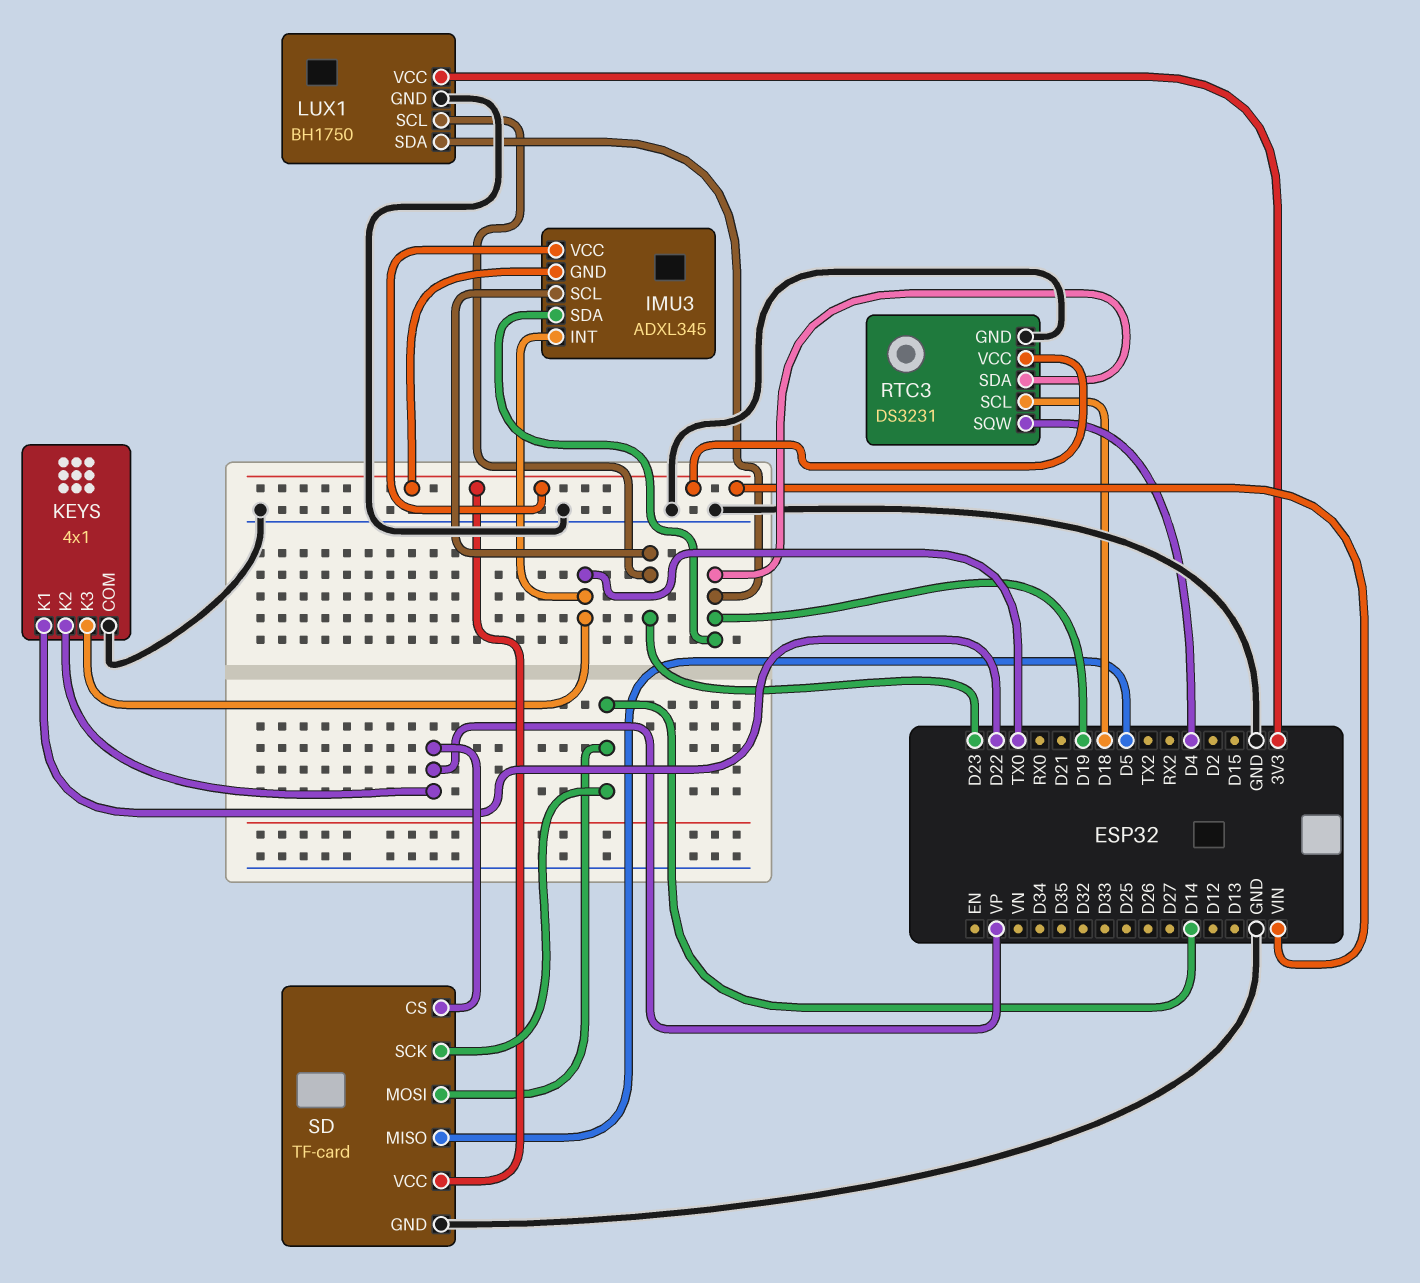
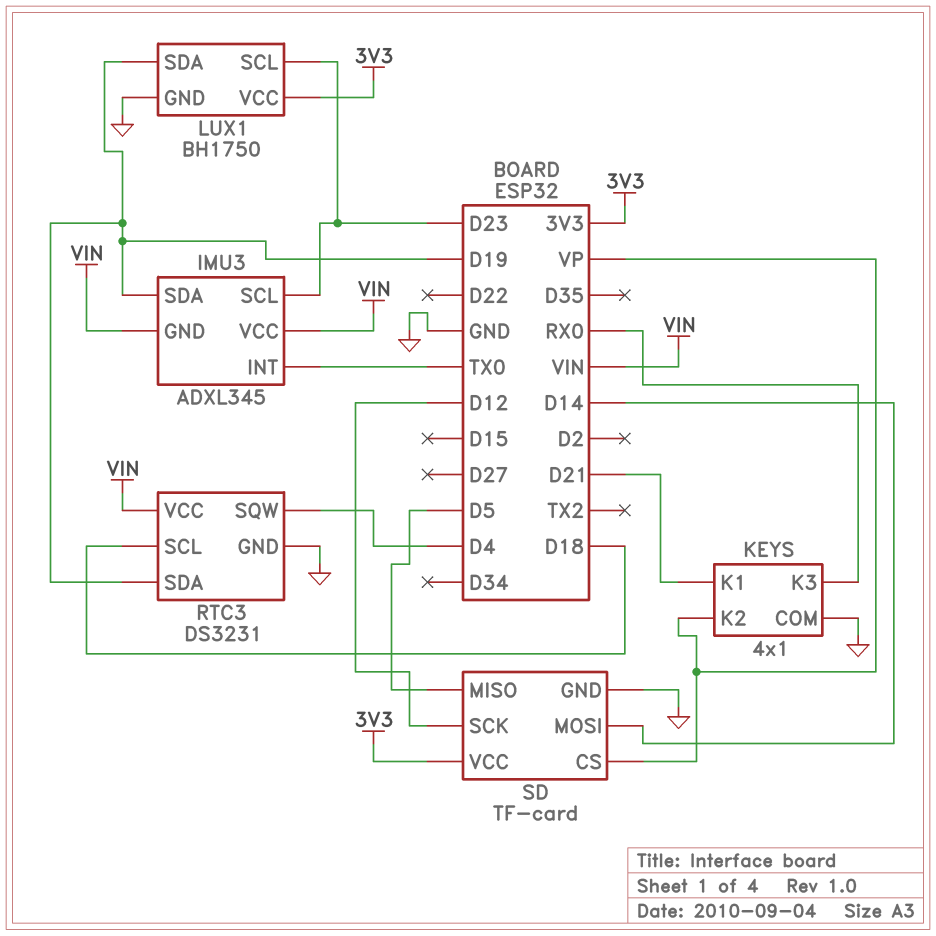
KEYS pin K1: D22 -> D21
KEYS pin K3: TX0 -> RX0
SD pin SCK: D14 -> D12
SD pin VCC: VIN -> 3V3

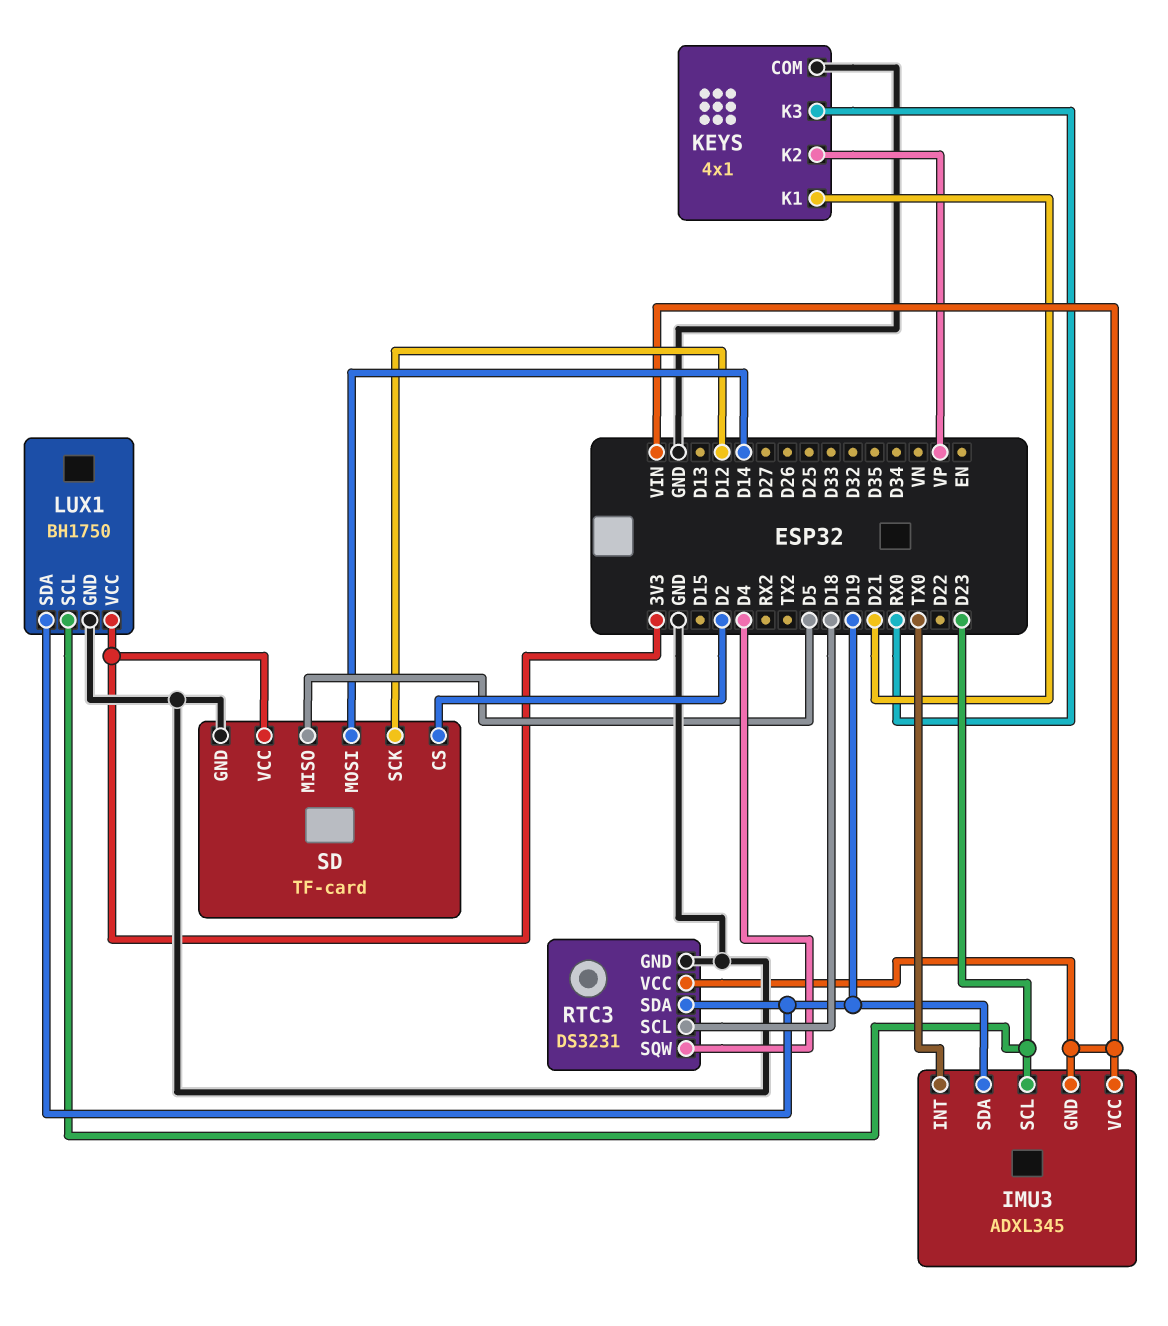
SD pin CS: VP -> D2

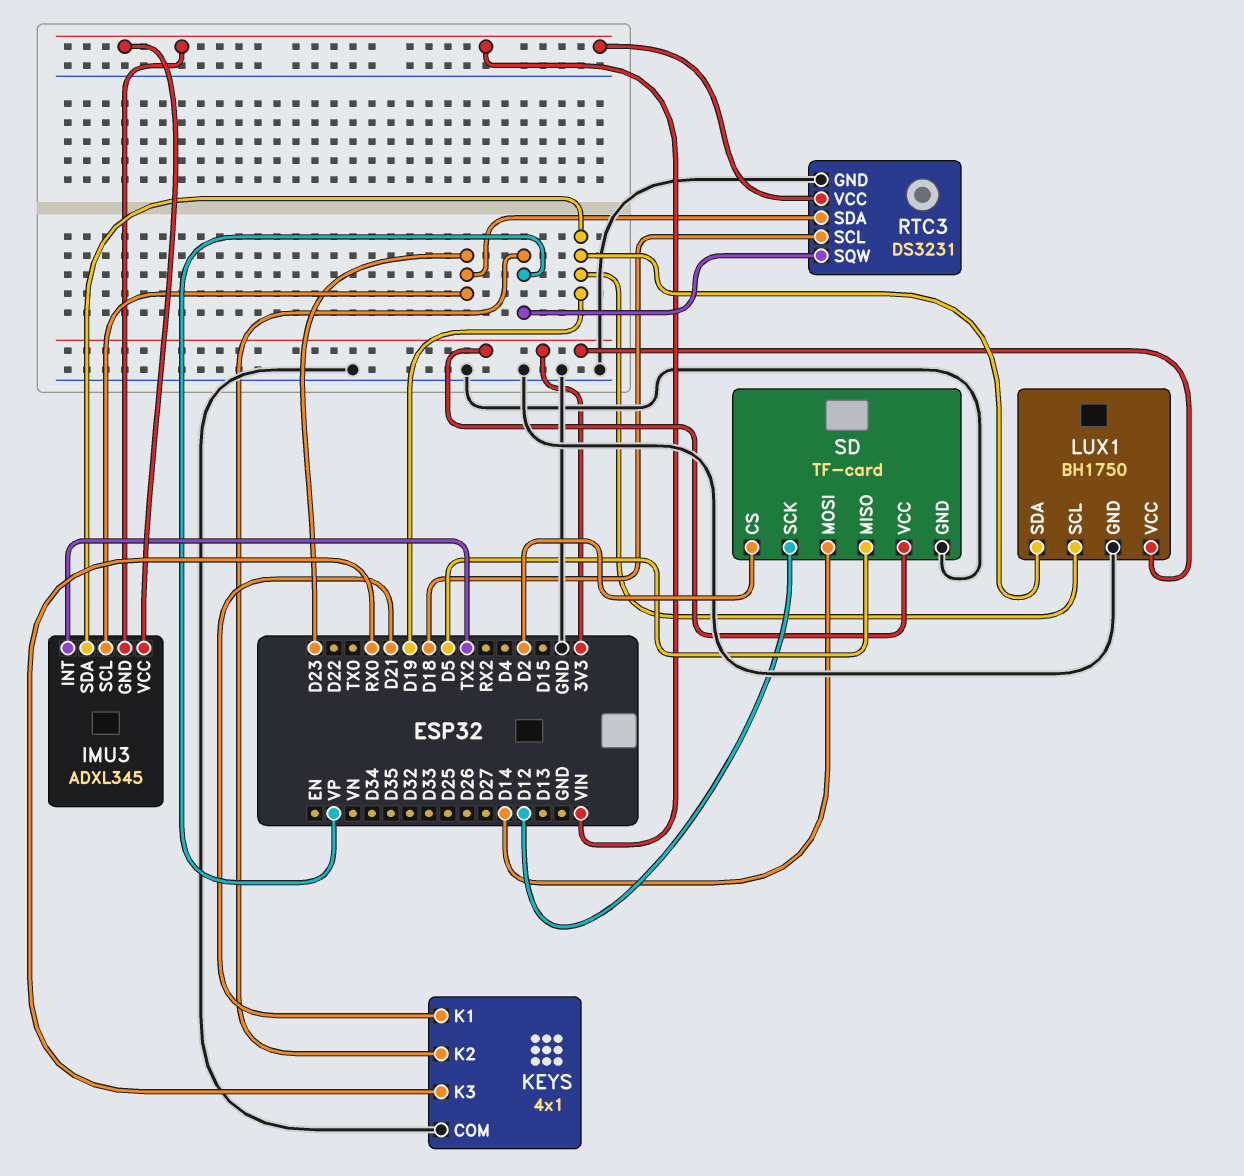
IMU3 pin INT: TX0 -> TX2
LUX1 pin SCL: D23 -> D19
RTC3 pin SDA: D19 -> D23
RTC3 pin SQW: D4 -> VP

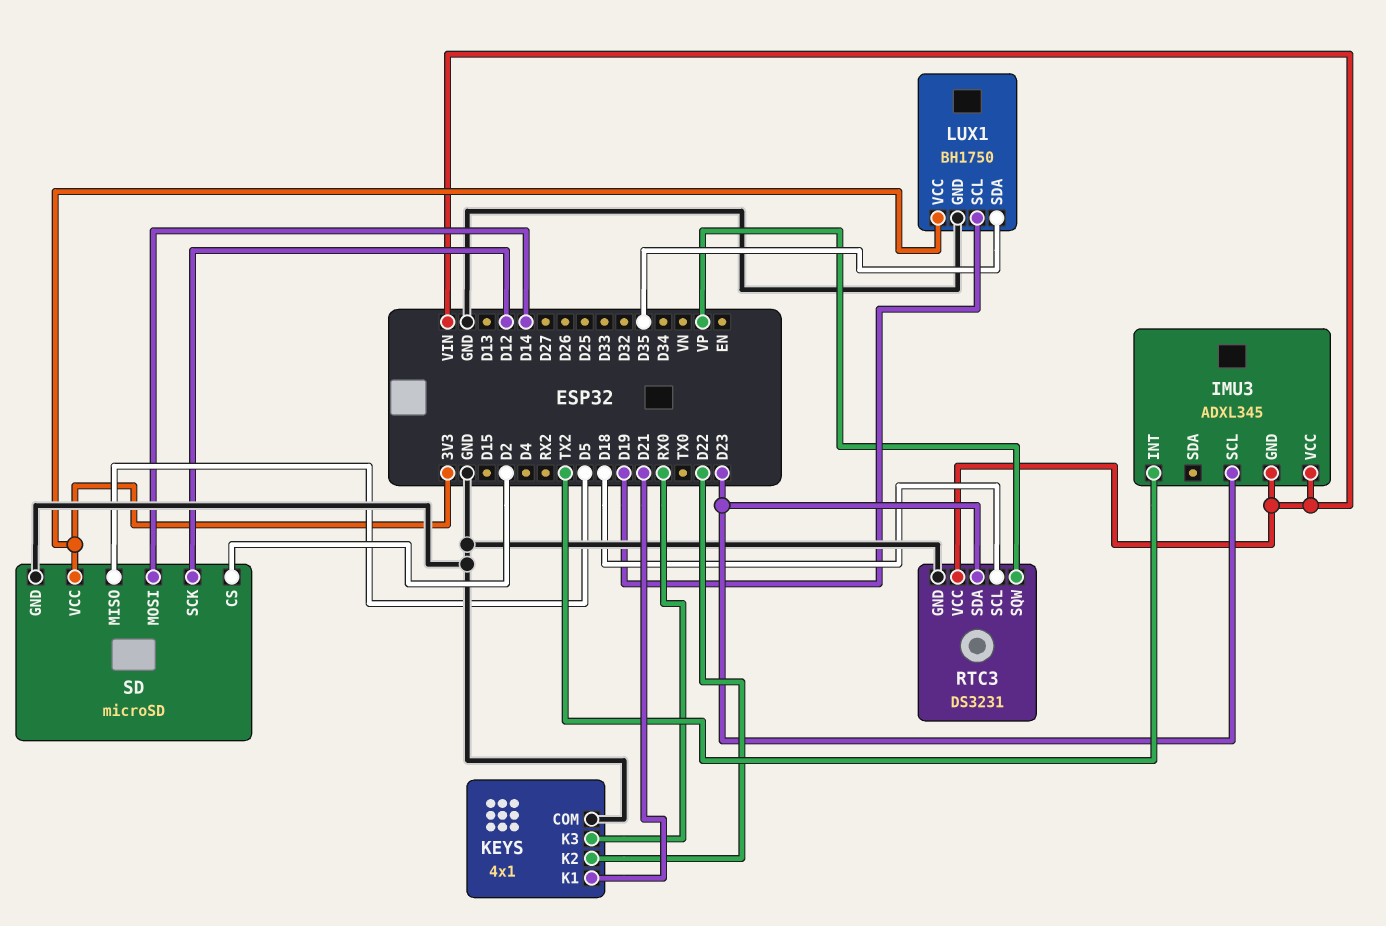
IMU3 pin SDA: D19 -> none
KEYS pin K2: VP -> D22
LUX1 pin SDA: D19 -> D35
SD: TF-card -> microSD

